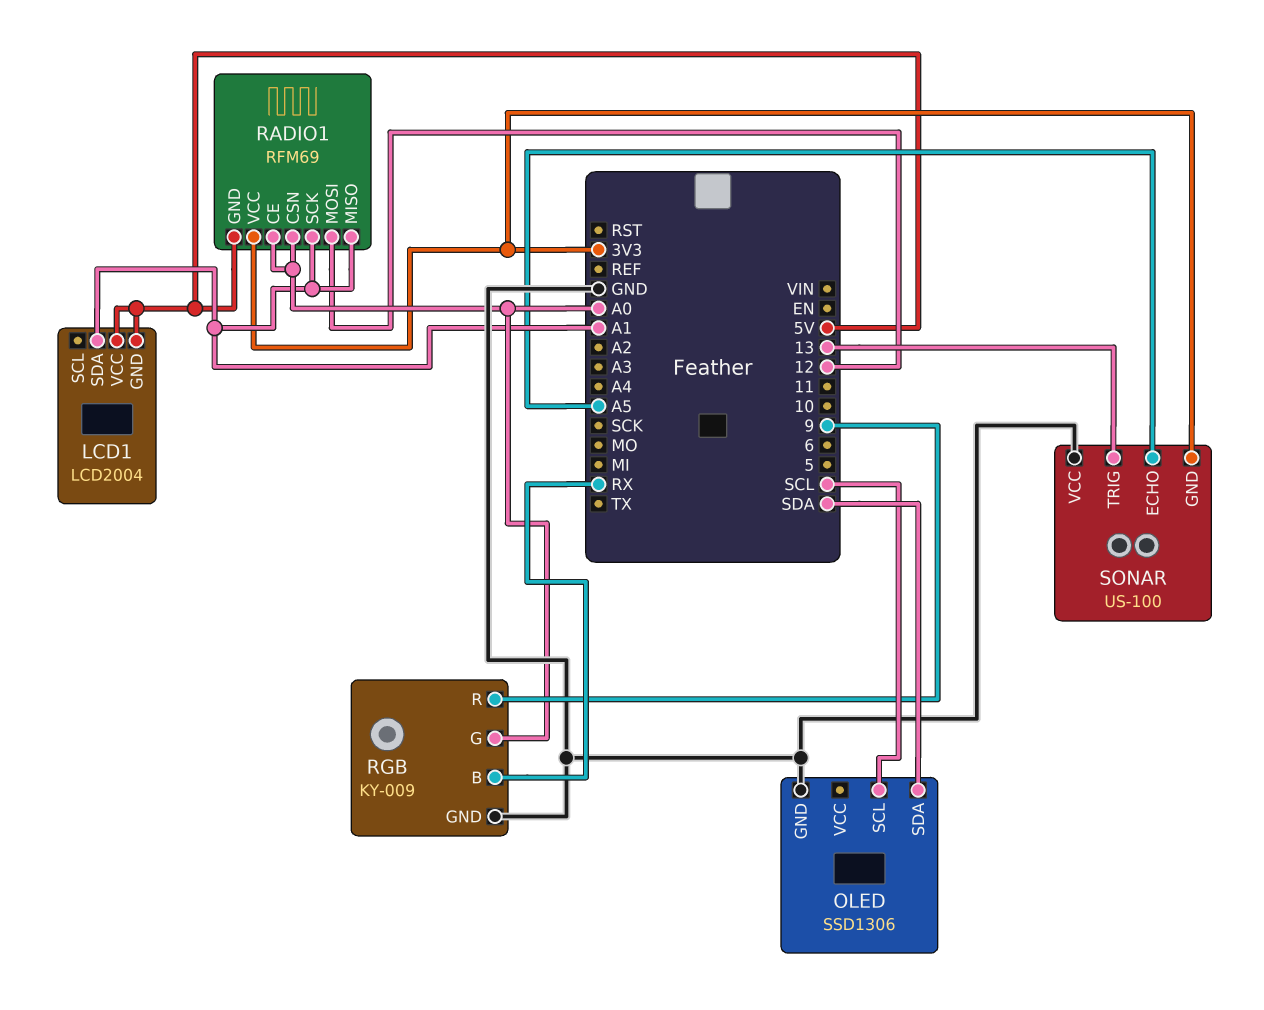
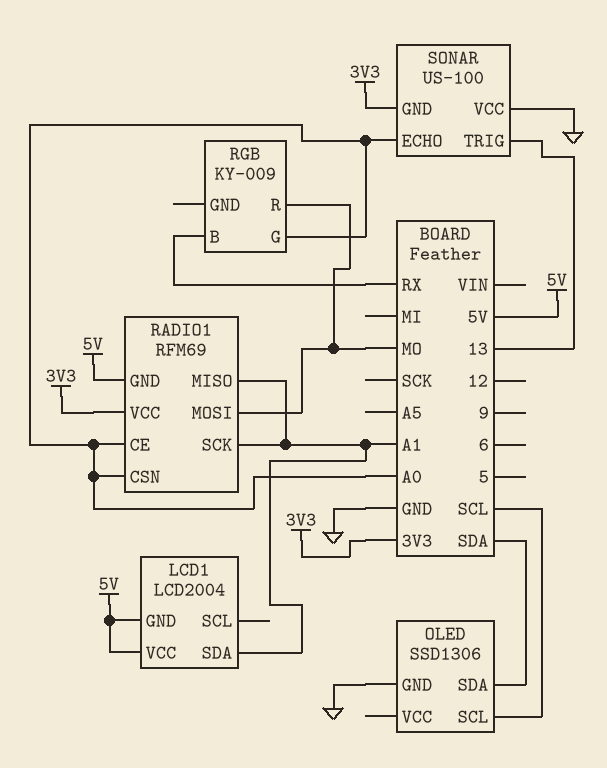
RADIO1 pin MOSI: 12 -> MO
RGB pin GND: GND -> none
RGB pin R: 9 -> MO
SONAR pin ECHO: A5 -> A0

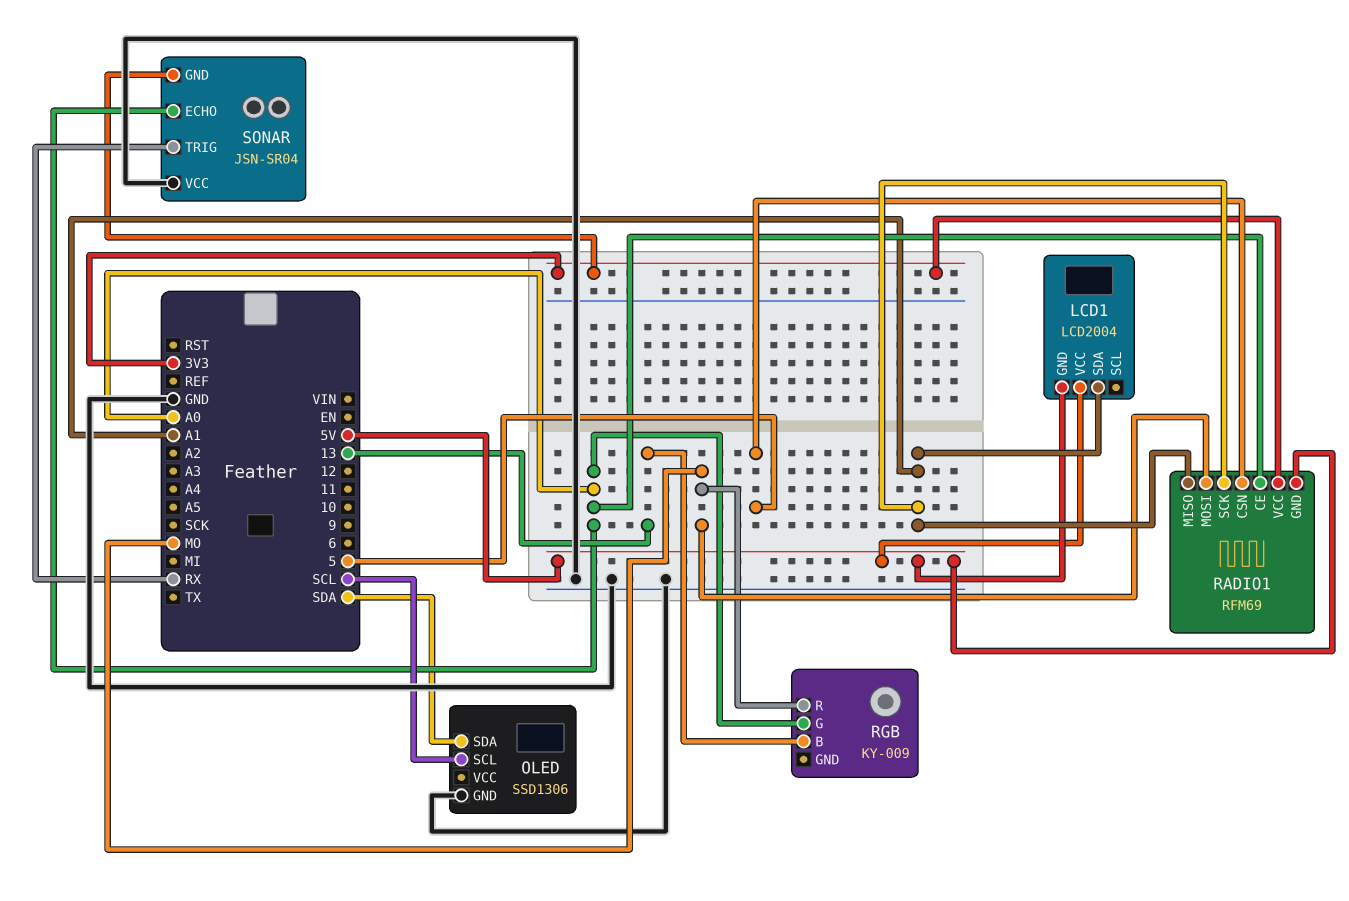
RADIO1 pin CSN: A0 -> 5
RGB pin B: RX -> 13
SONAR: US-100 -> JSN-SR04
SONAR pin TRIG: 13 -> RX

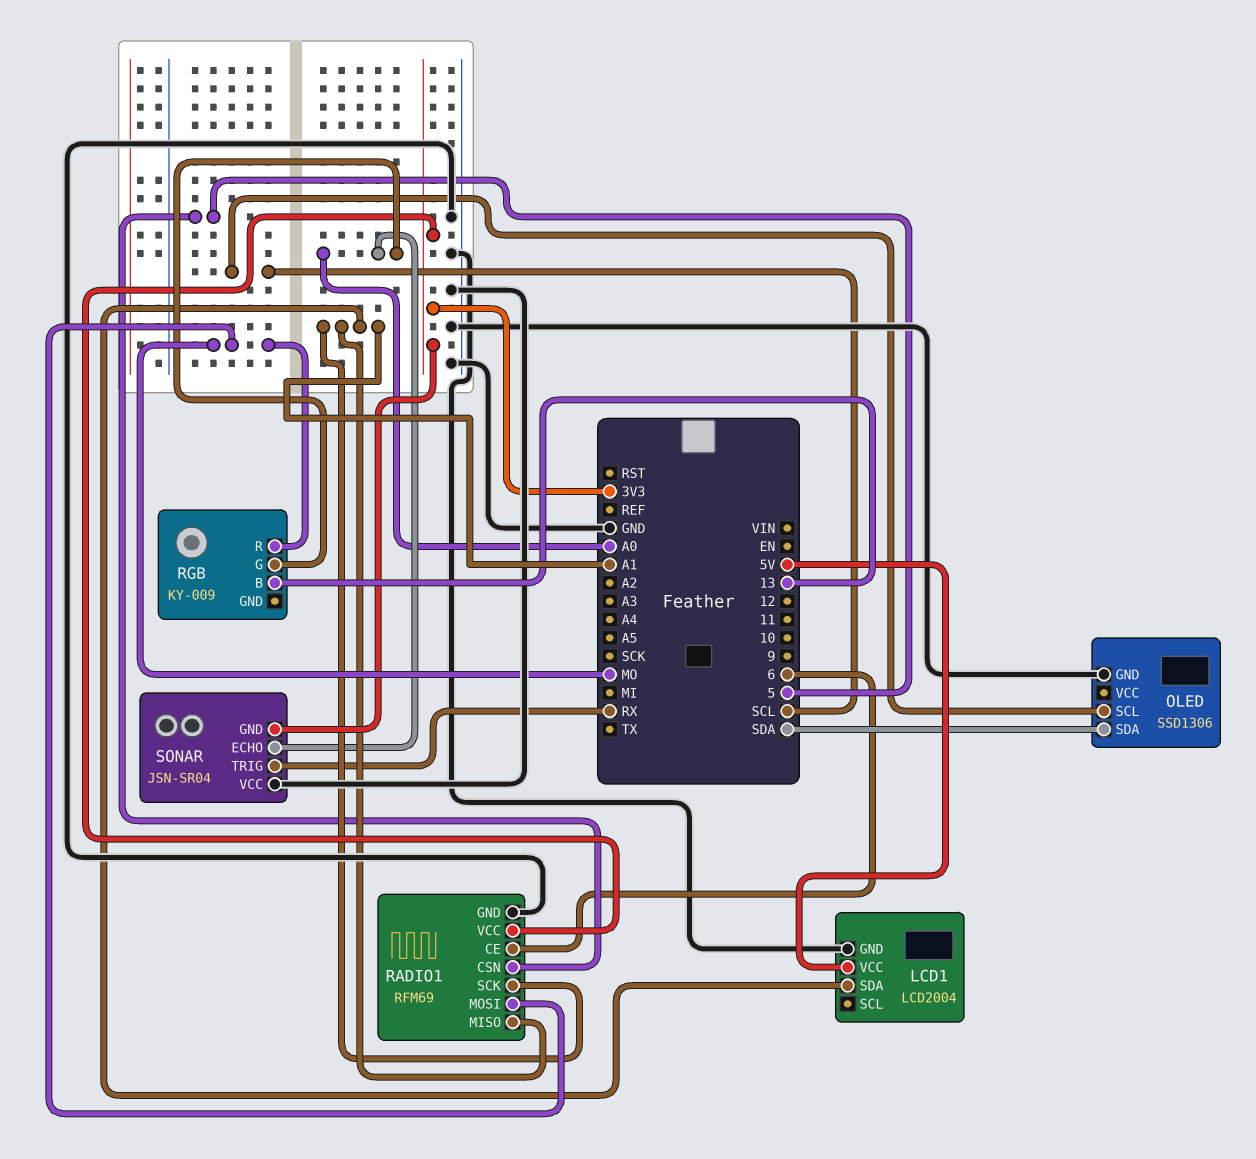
LCD1 pin GND: 5V -> GND
RADIO1 pin CE: A0 -> 6
RADIO1 pin GND: 5V -> GND

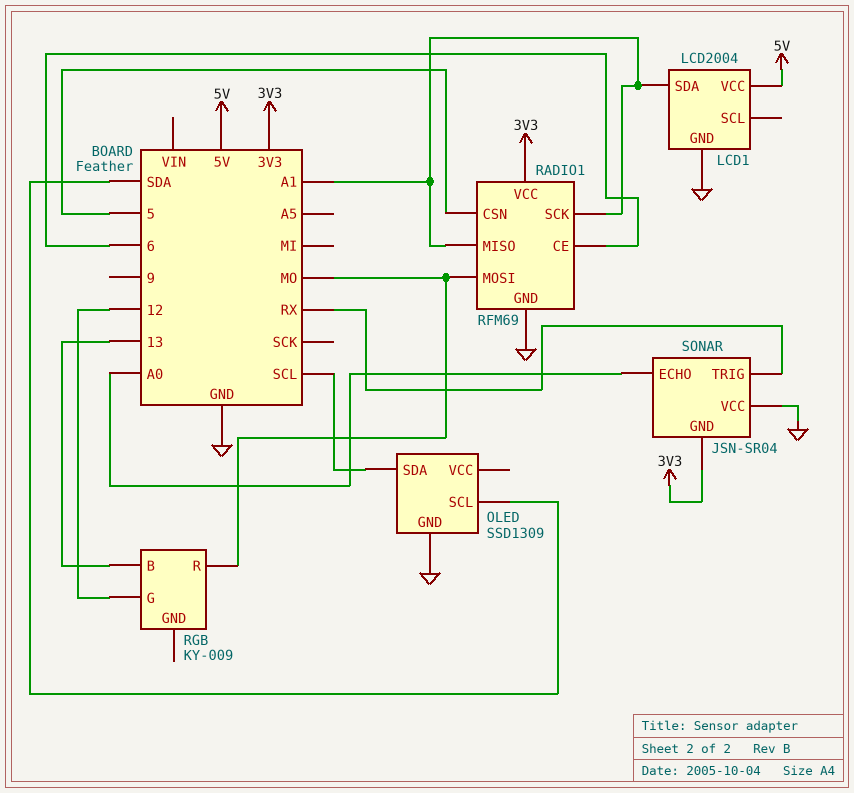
OLED: SSD1306 -> SSD1309
OLED pin SCL: SCL -> SDA
OLED pin SDA: SDA -> SCL
RGB pin G: A0 -> 12

